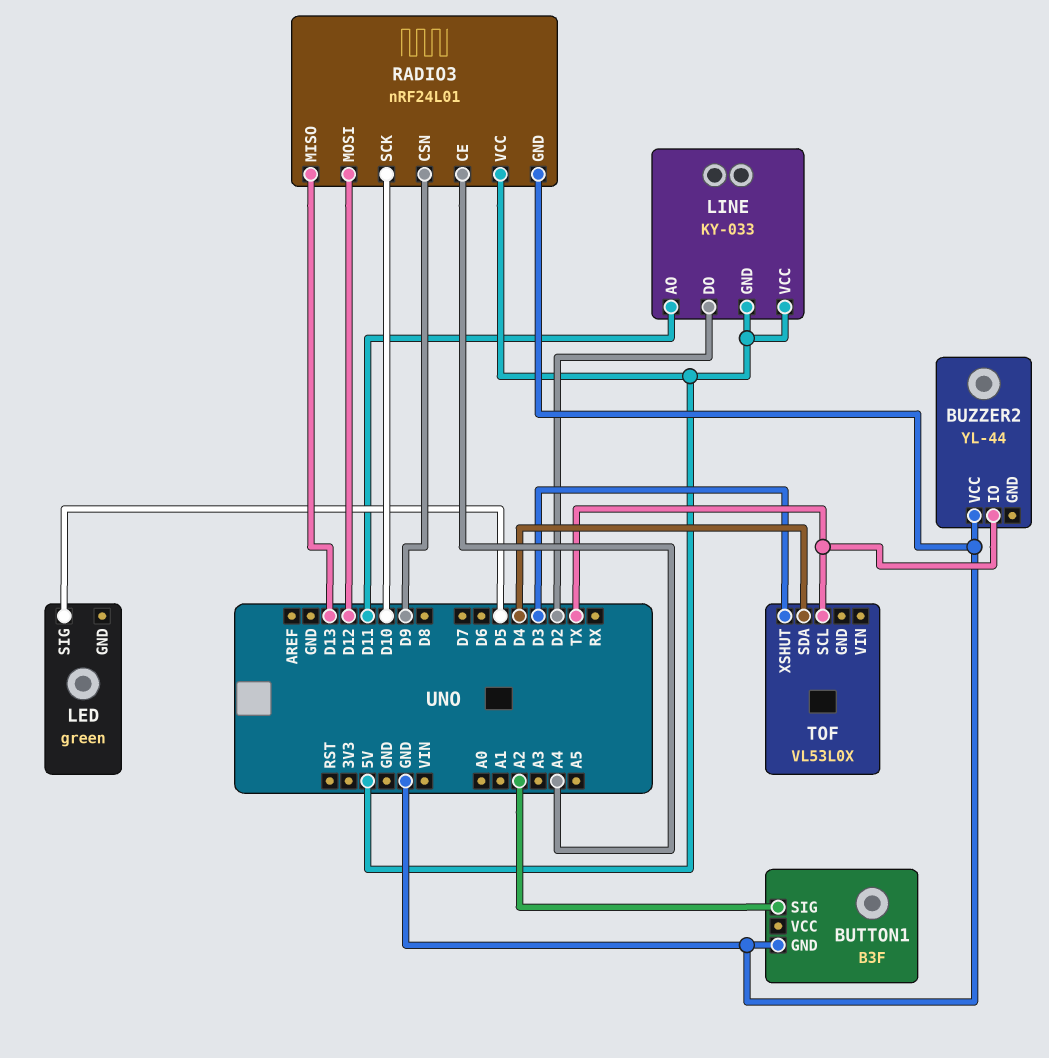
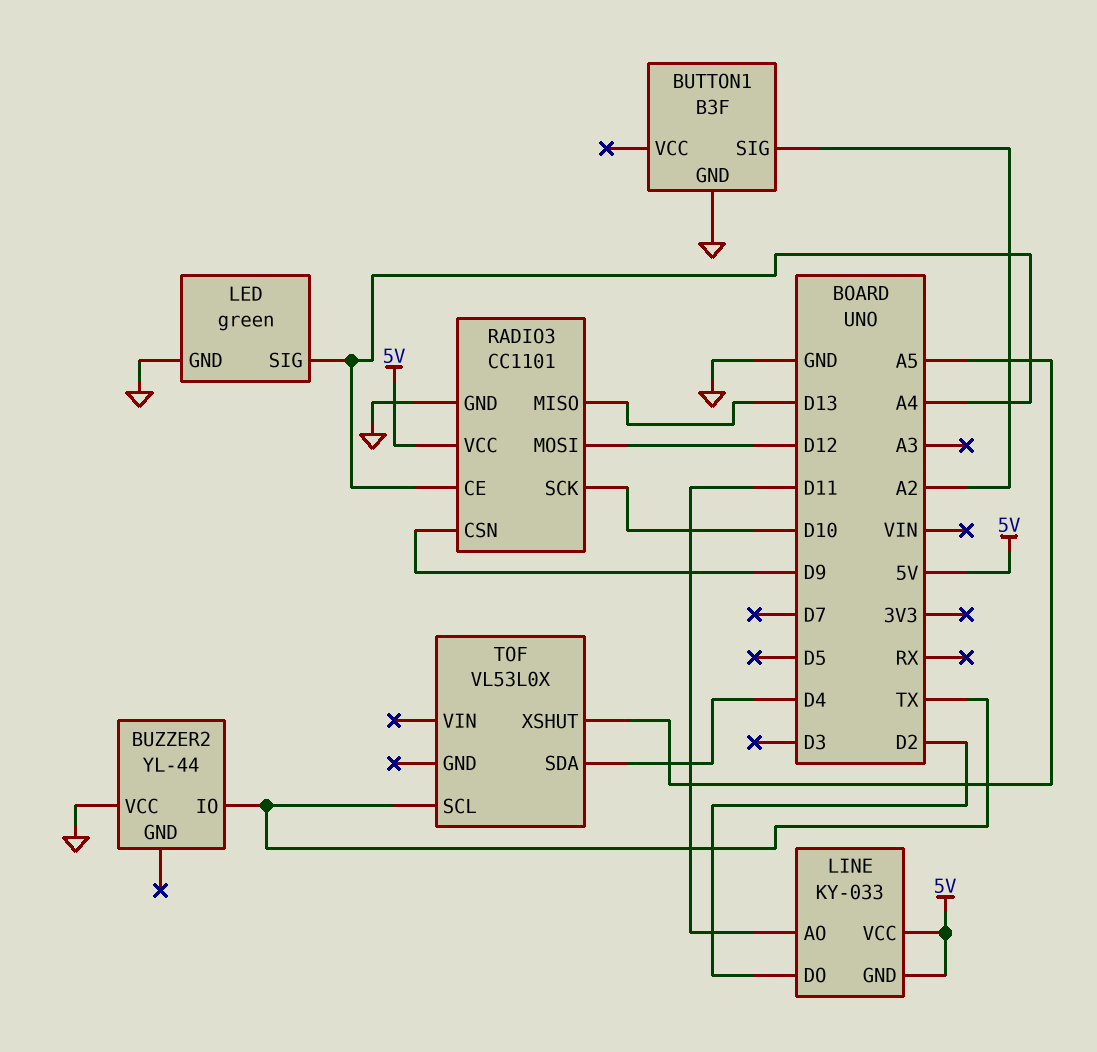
LED pin GND: none -> GND
LED pin SIG: D5 -> A4
RADIO3: nRF24L01 -> CC1101
TOF pin XSHUT: D3 -> A5

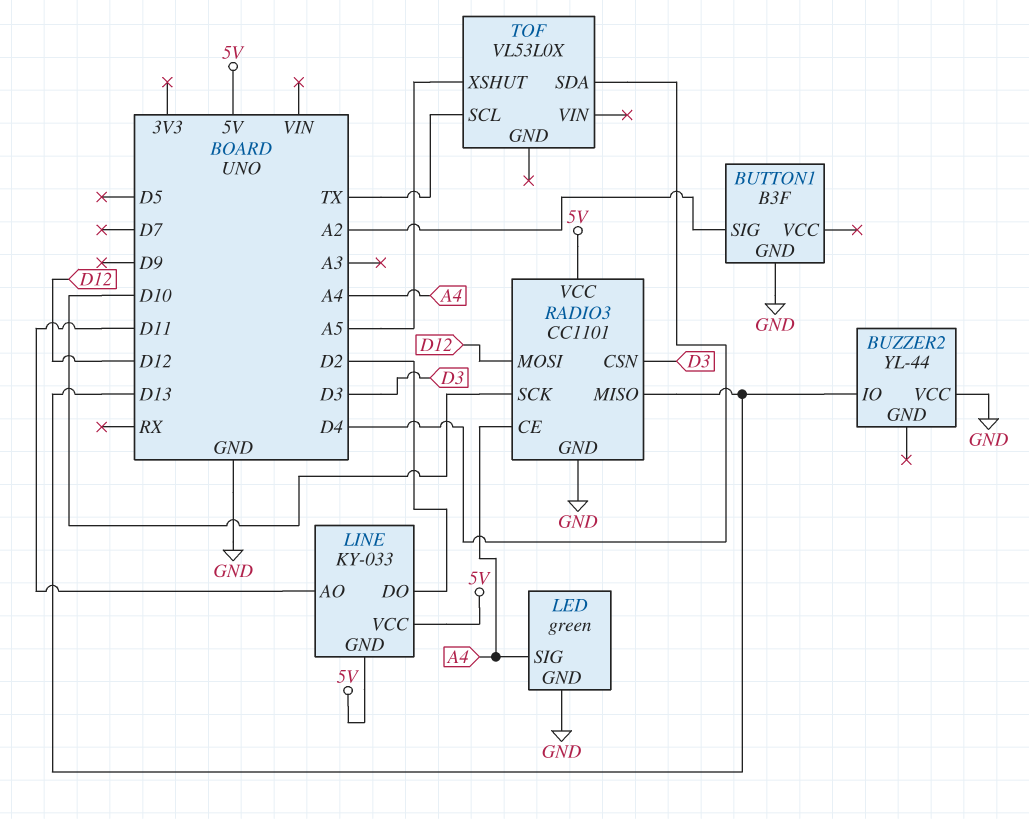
BUZZER2 pin IO: TX -> D13
RADIO3 pin CSN: D9 -> D3

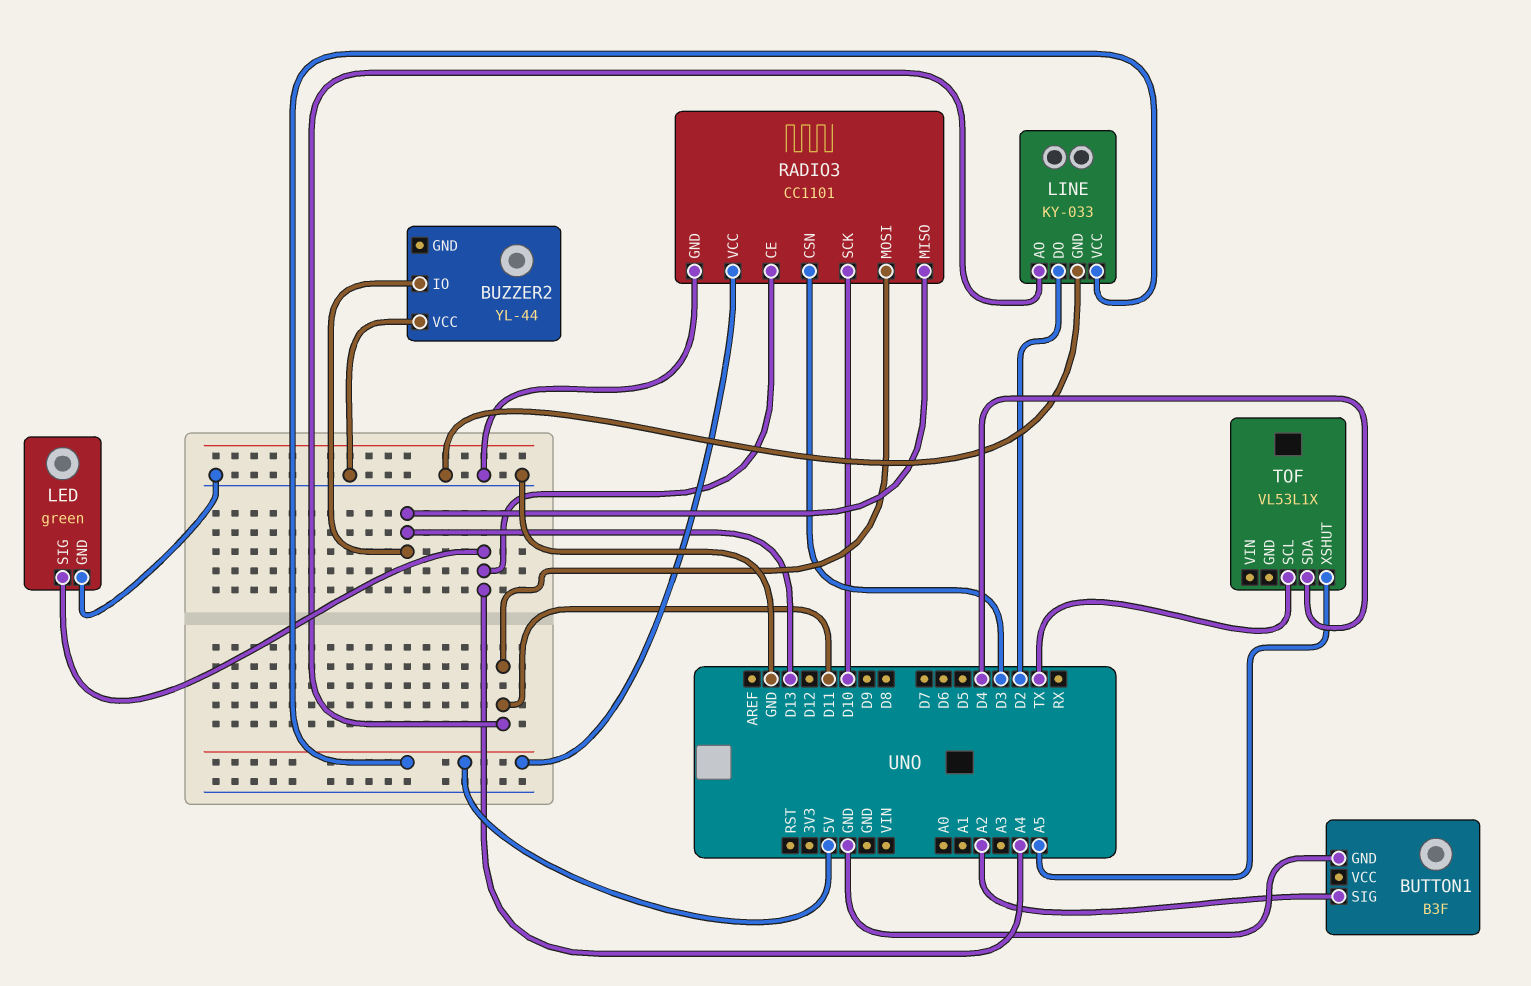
LINE pin GND: 5V -> GND
RADIO3 pin MOSI: D12 -> D11
TOF: VL53L0X -> VL53L1X

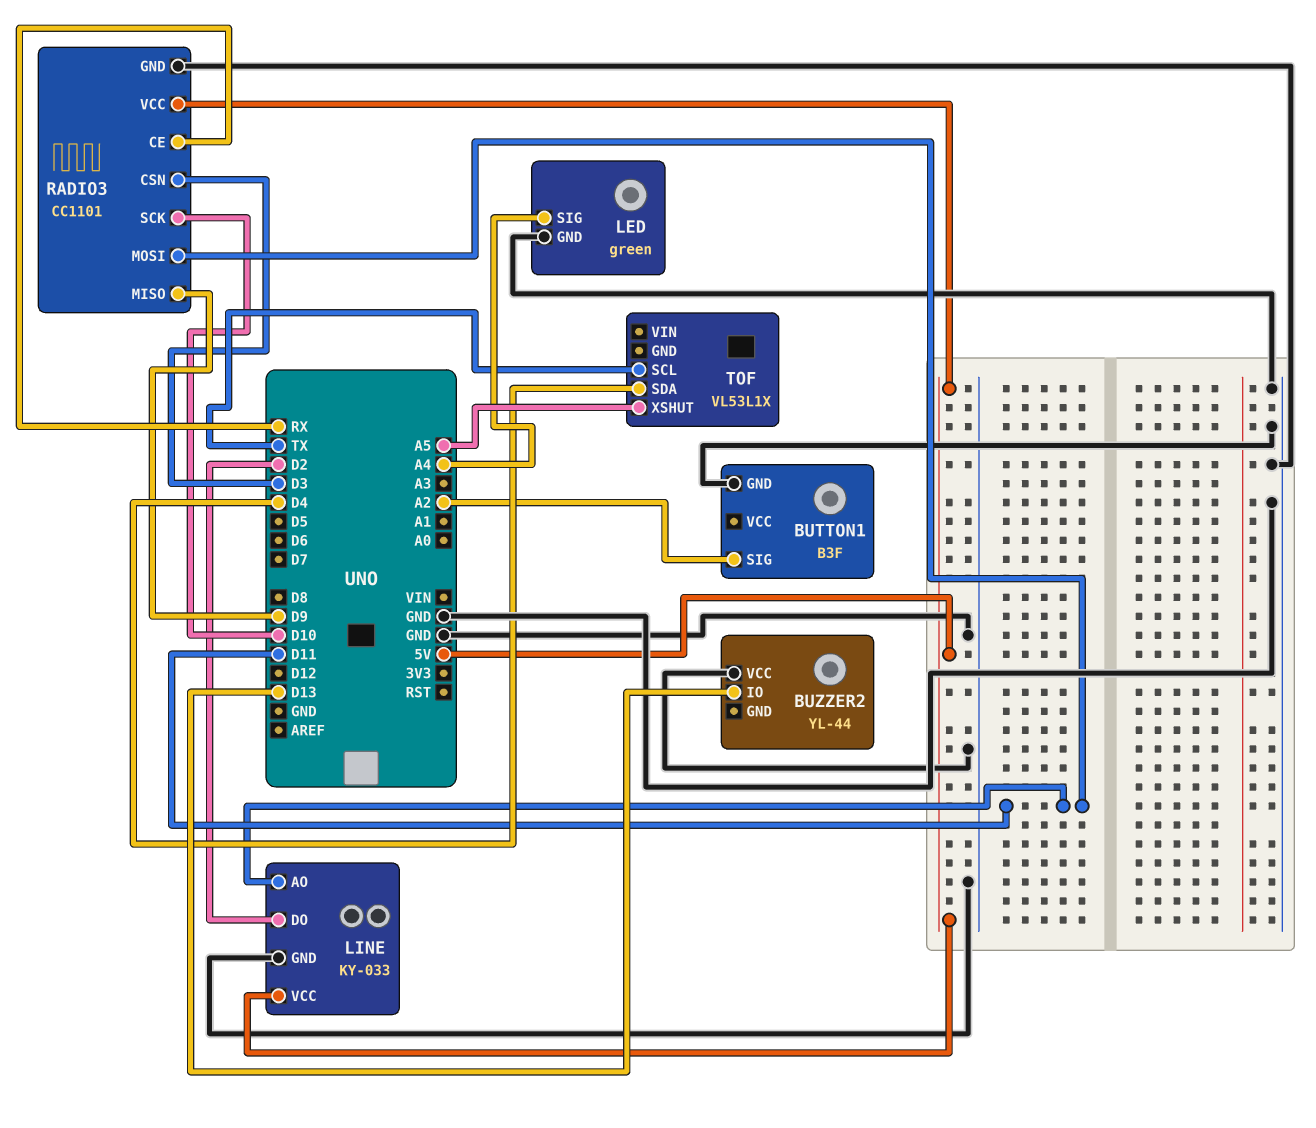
RADIO3 pin CE: A4 -> RX
RADIO3 pin MISO: D13 -> D9

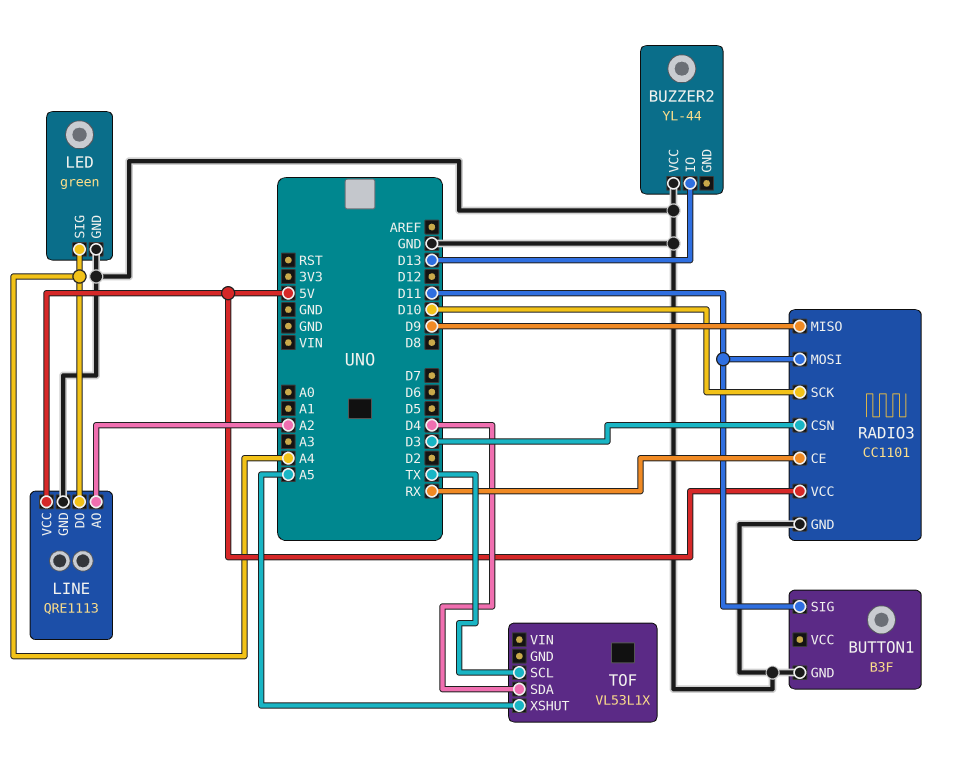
BUTTON1 pin SIG: A2 -> D11
LINE: KY-033 -> QRE1113
LINE pin AO: D11 -> A2
LINE pin DO: D2 -> A4

